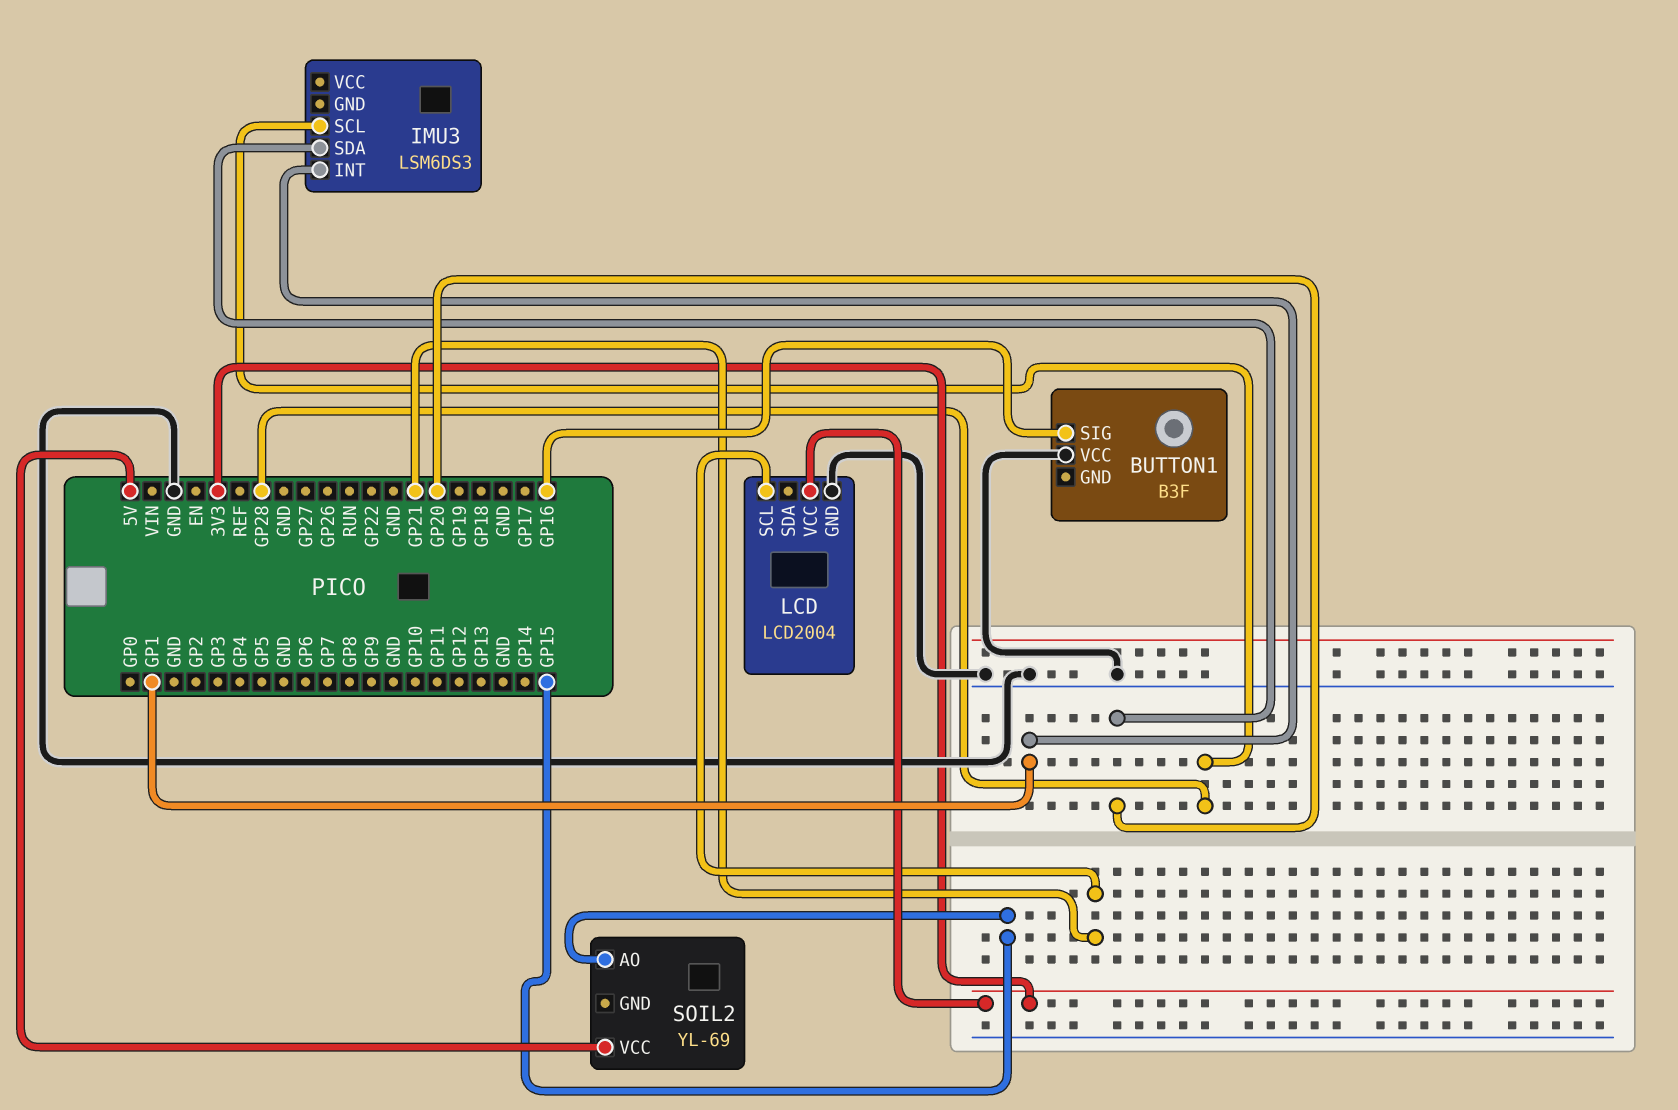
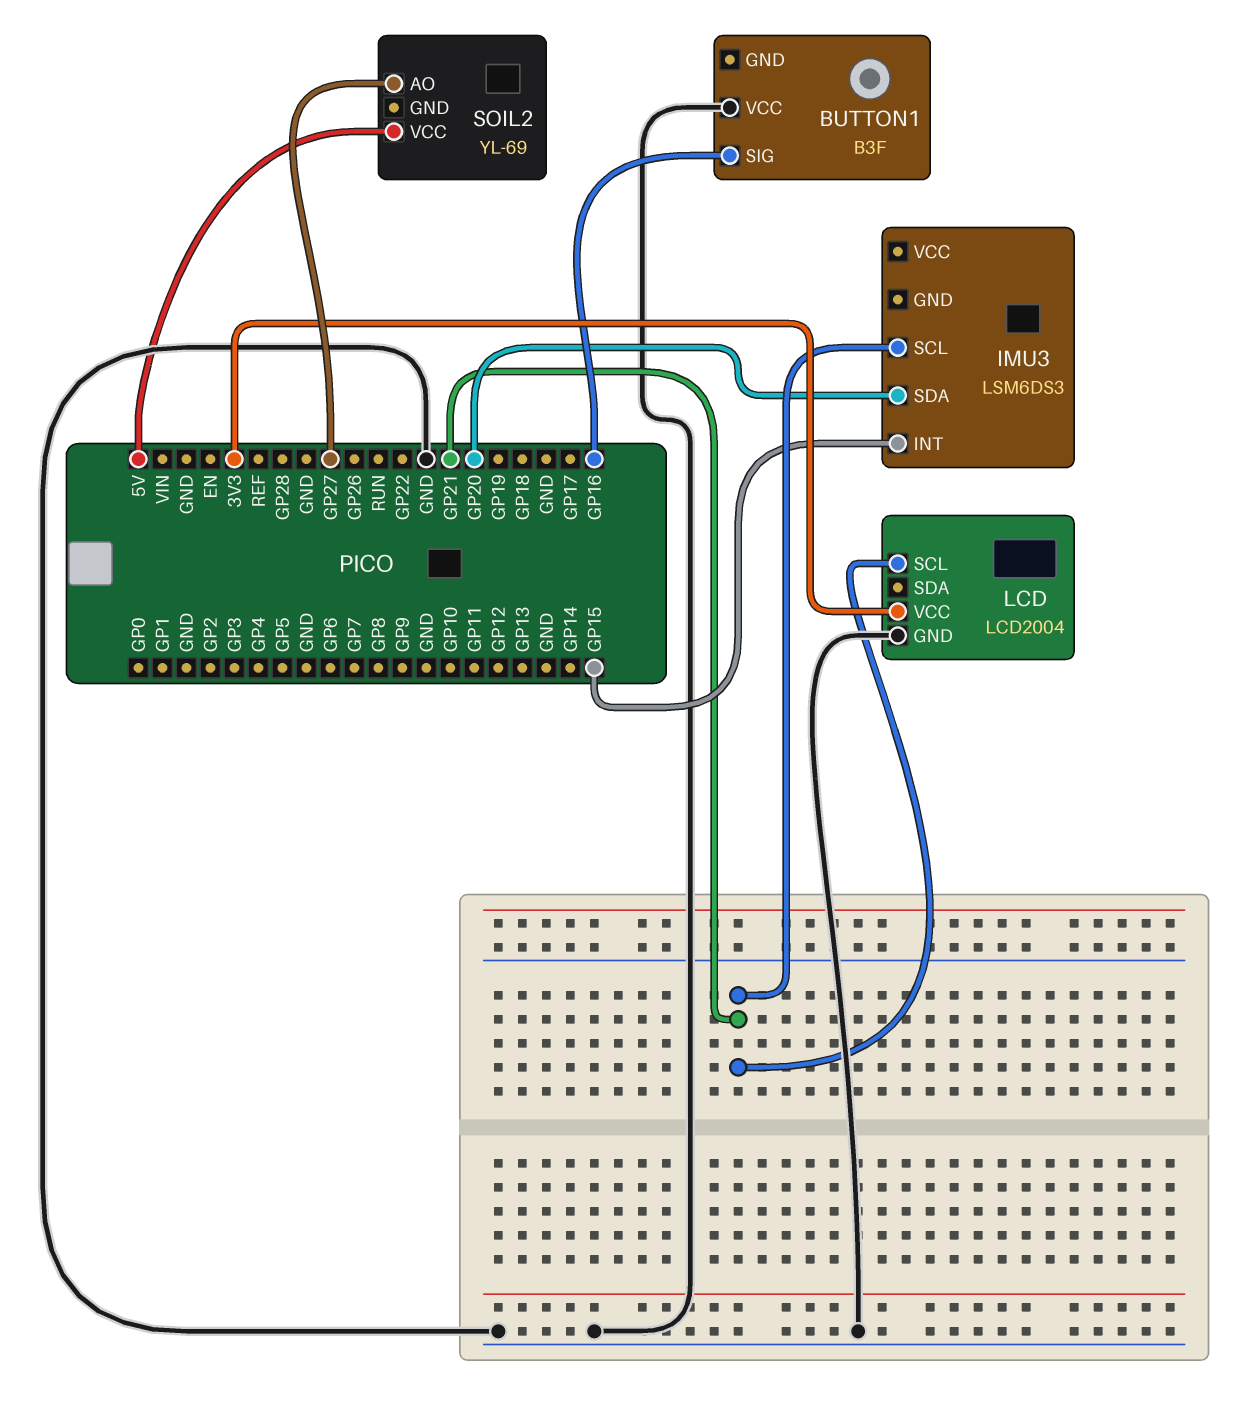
IMU3 pin INT: GP1 -> GP15
IMU3 pin SCL: GP28 -> GP21
SOIL2 pin AO: GP15 -> GP27

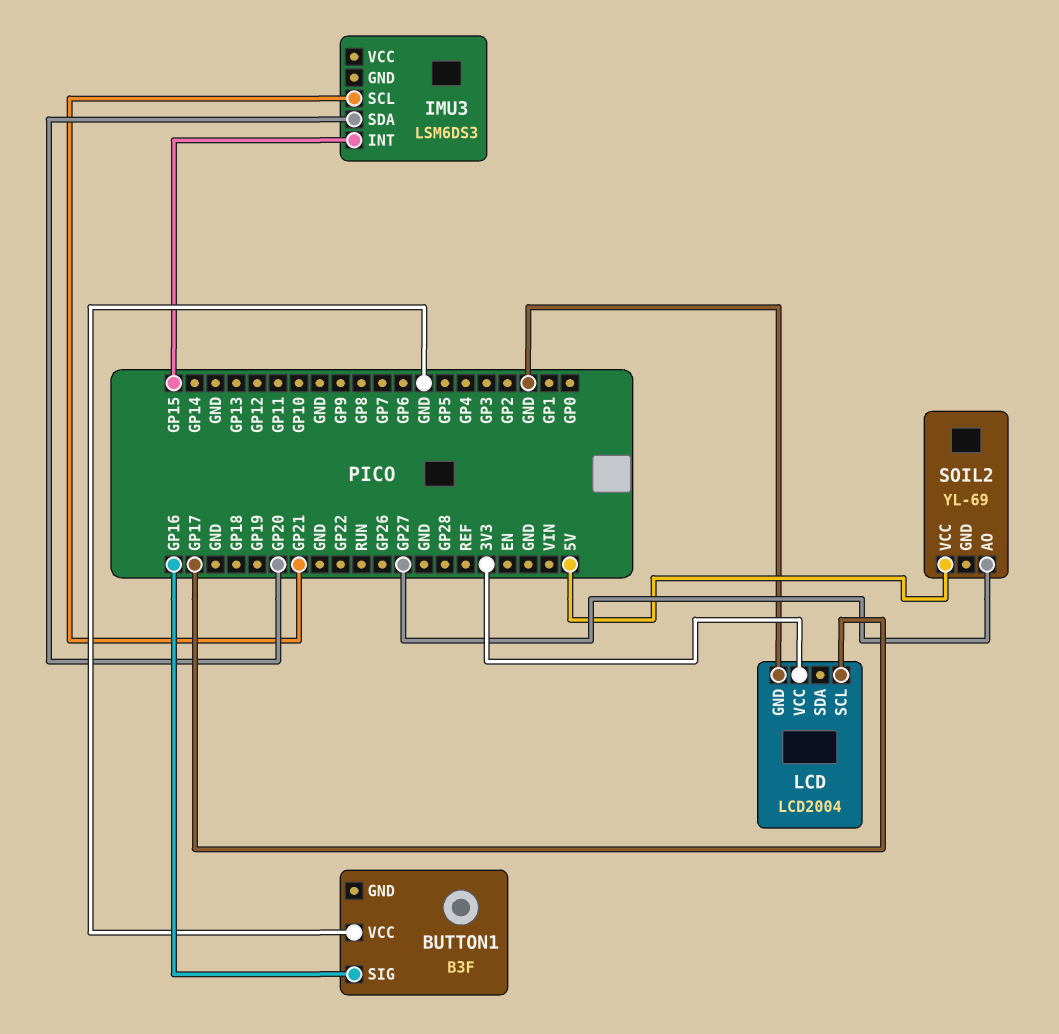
LCD pin SCL: GP21 -> GP17

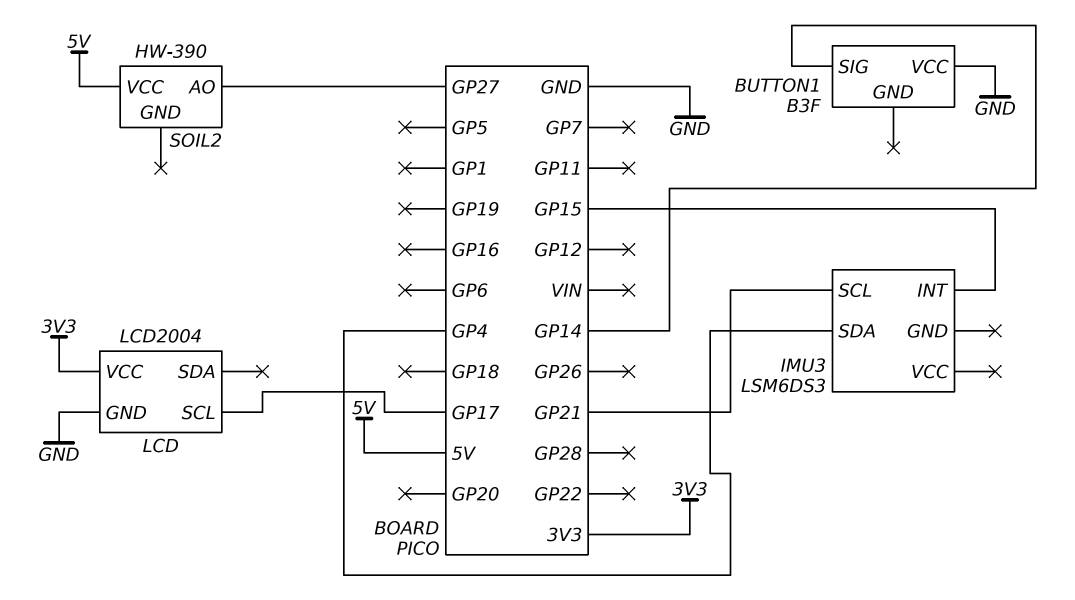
BUTTON1 pin SIG: GP16 -> GP14
IMU3 pin SDA: GP20 -> GP4
SOIL2: YL-69 -> HW-390

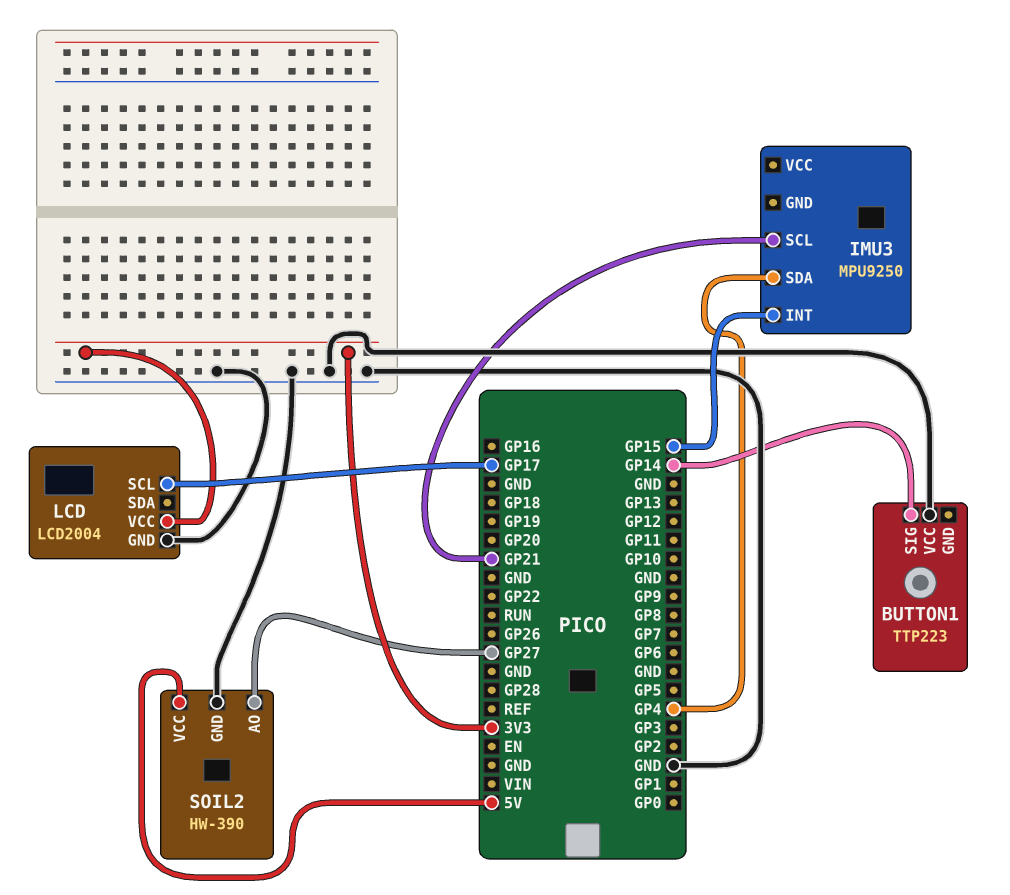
BUTTON1: B3F -> TTP223
IMU3: LSM6DS3 -> MPU9250
SOIL2 pin GND: none -> GND

